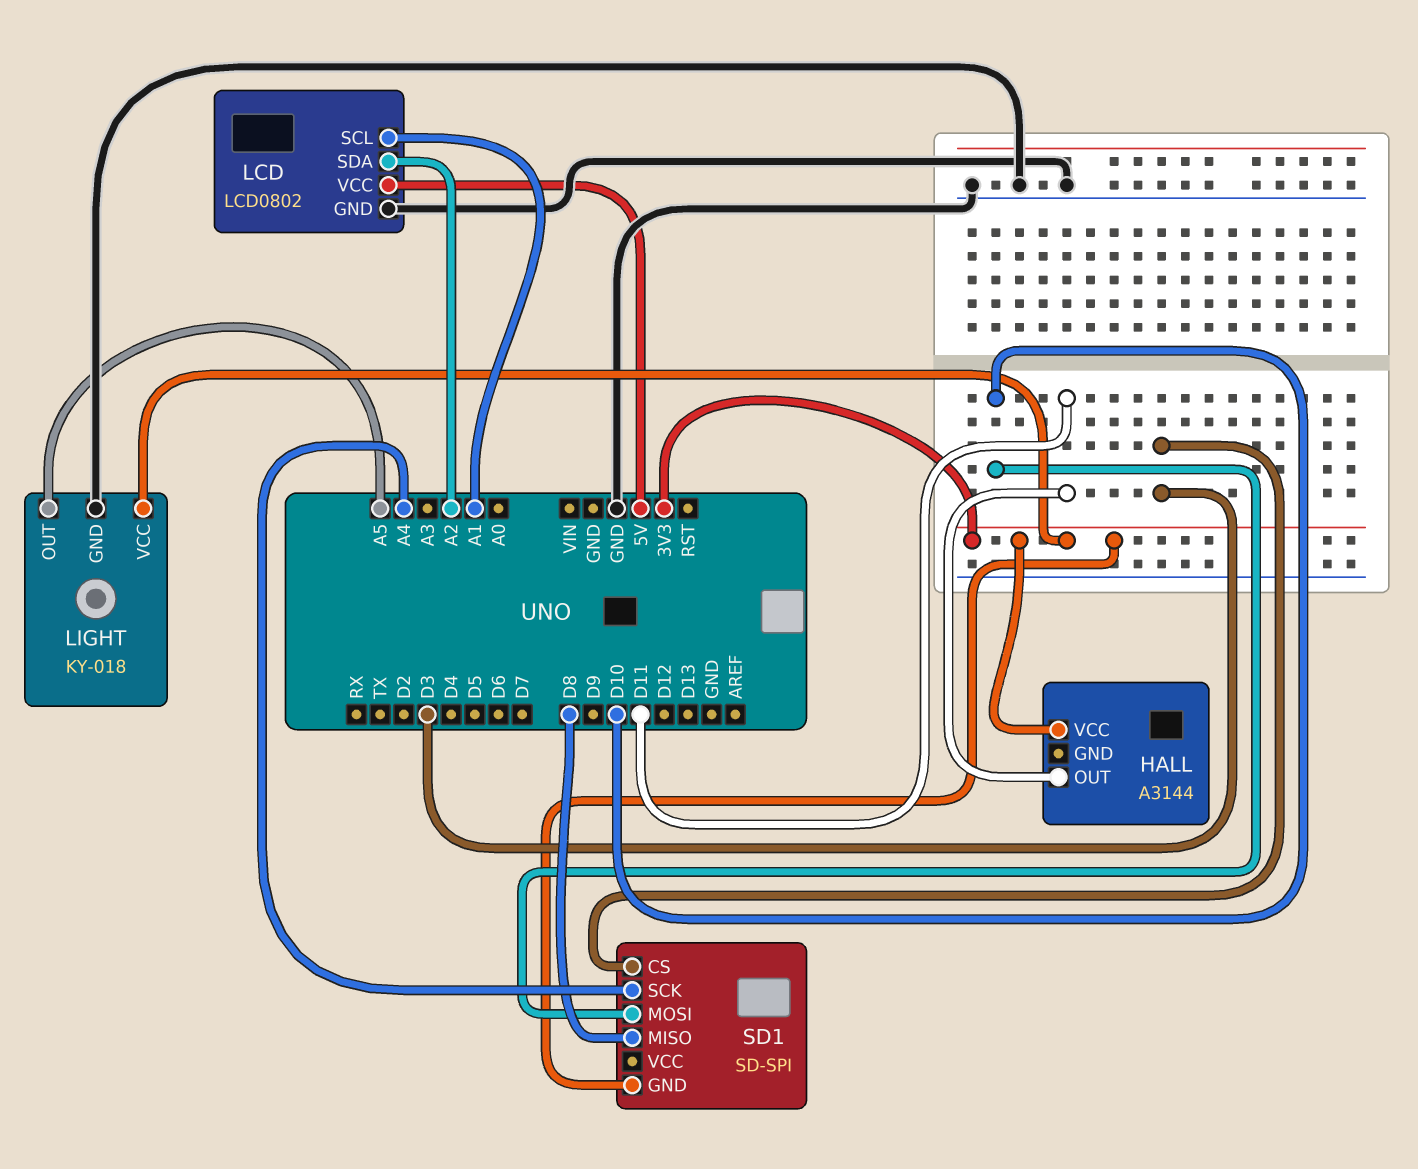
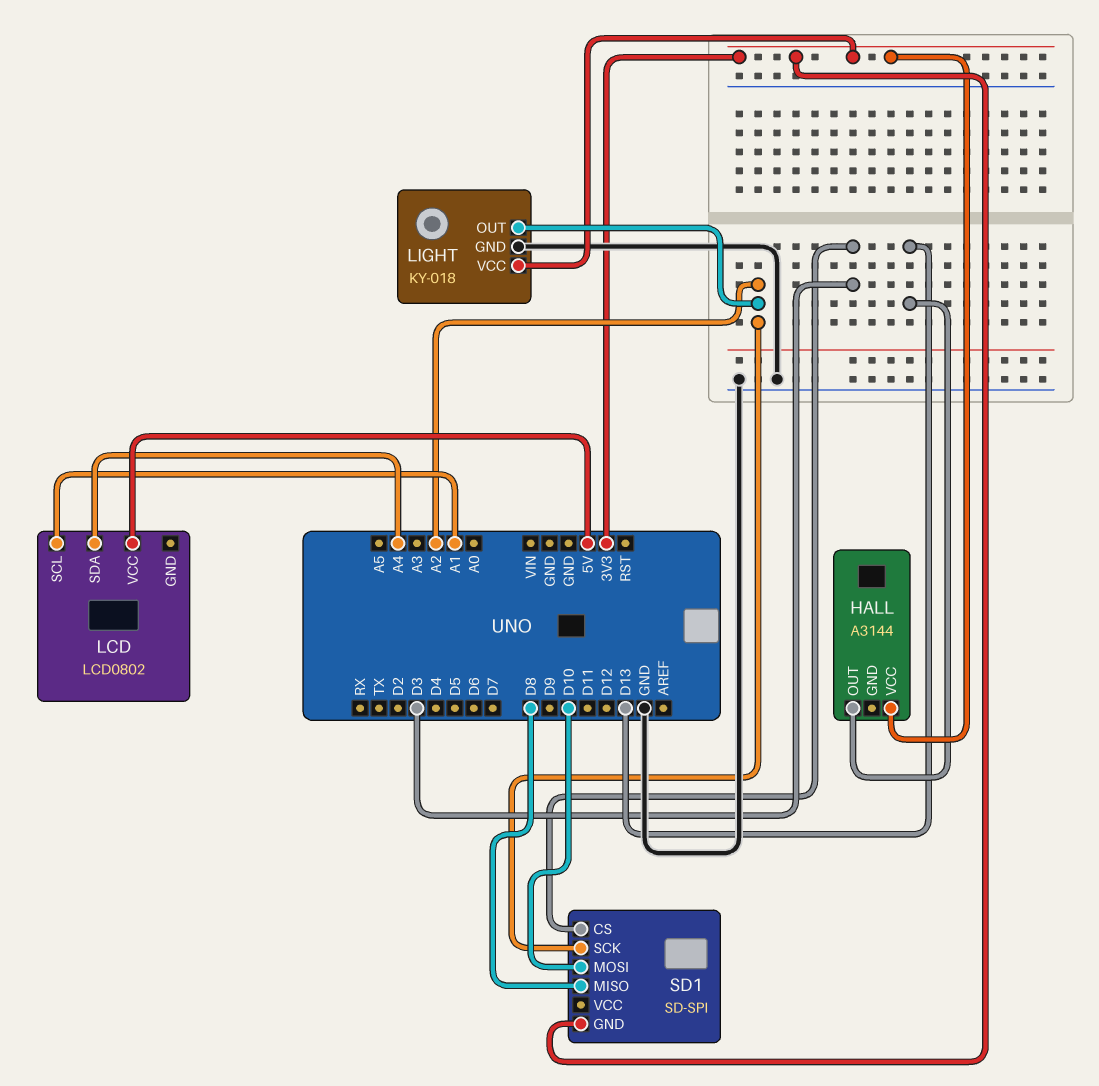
HALL pin OUT: D11 -> D13
LCD pin GND: GND -> none
LCD pin SDA: A2 -> A4
LIGHT pin OUT: A5 -> A2
SD1 pin SCK: A4 -> A2

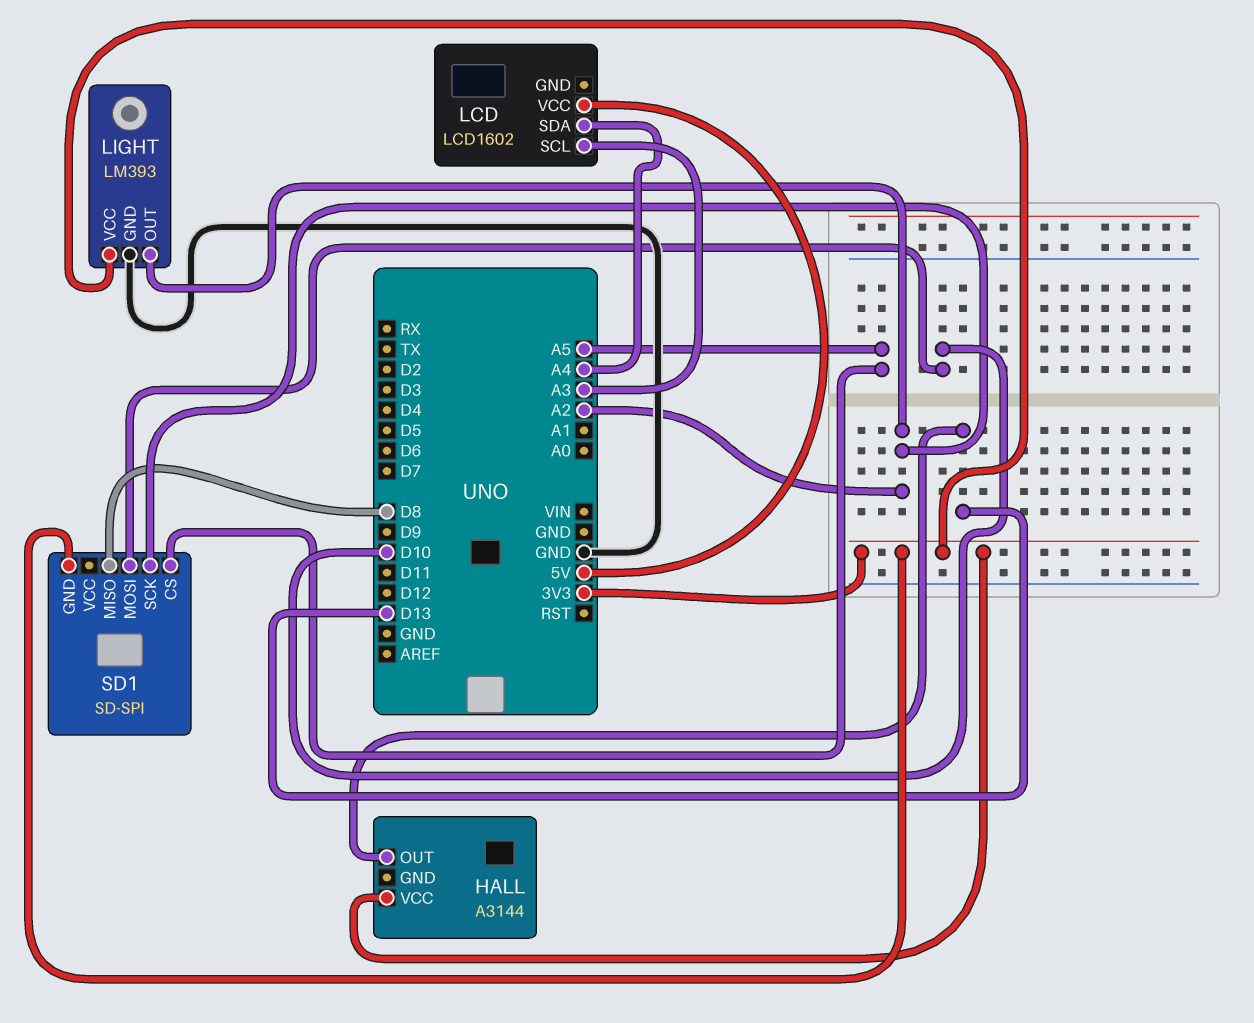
LCD: LCD0802 -> LCD1602
LCD pin SCL: A1 -> A3
LIGHT: KY-018 -> LM393
SD1 pin CS: D3 -> A5

